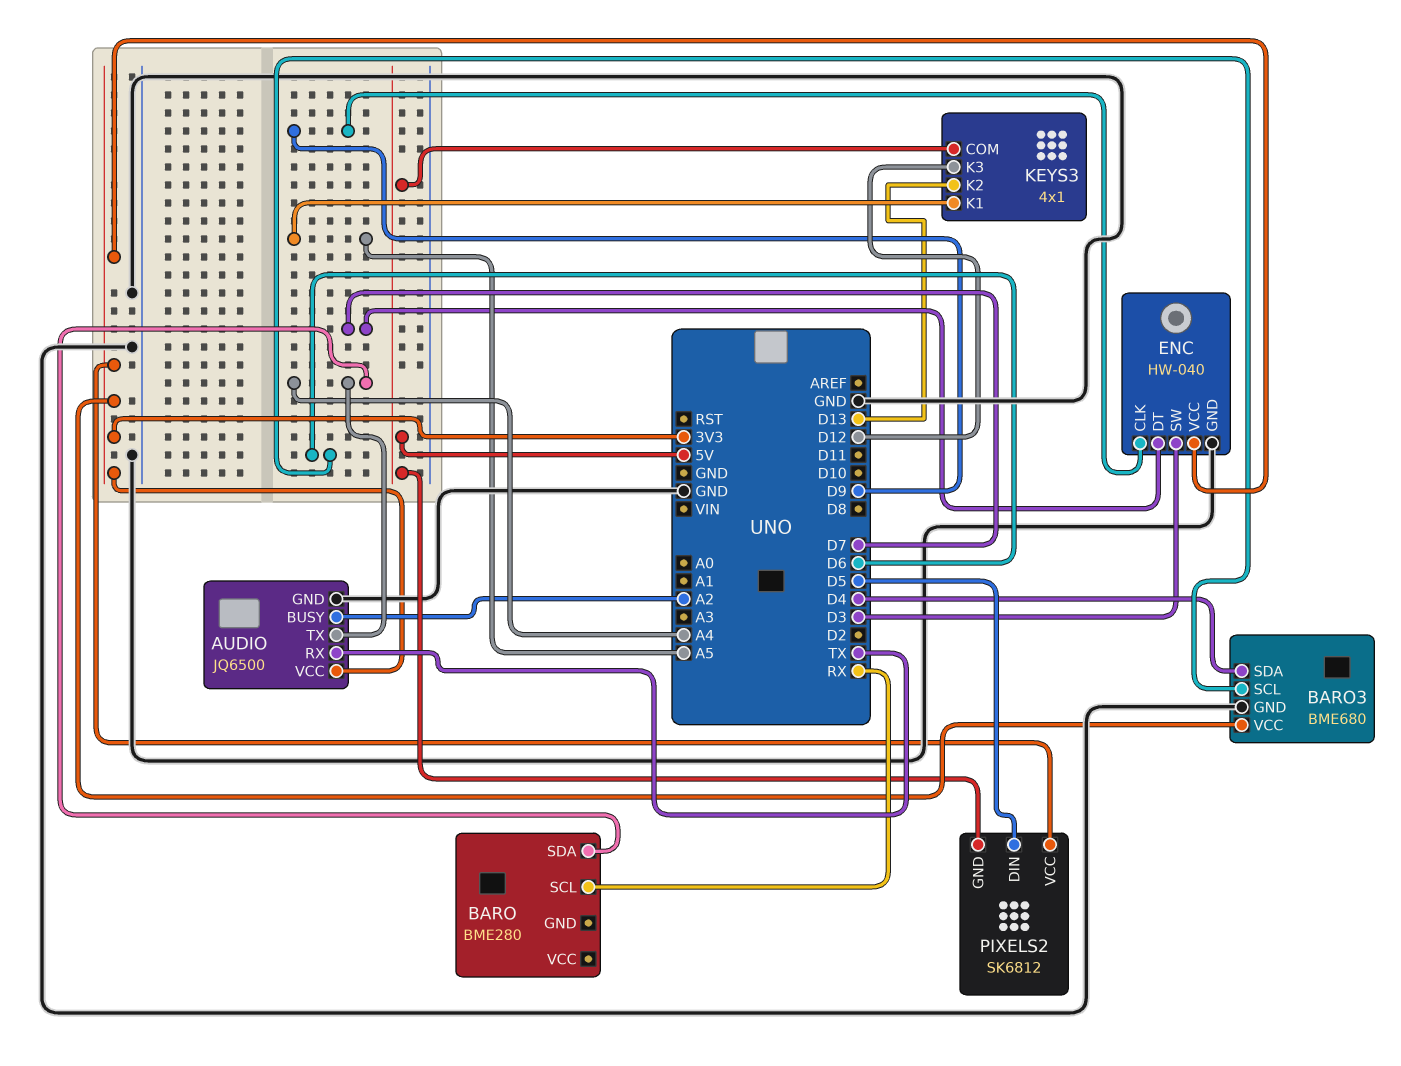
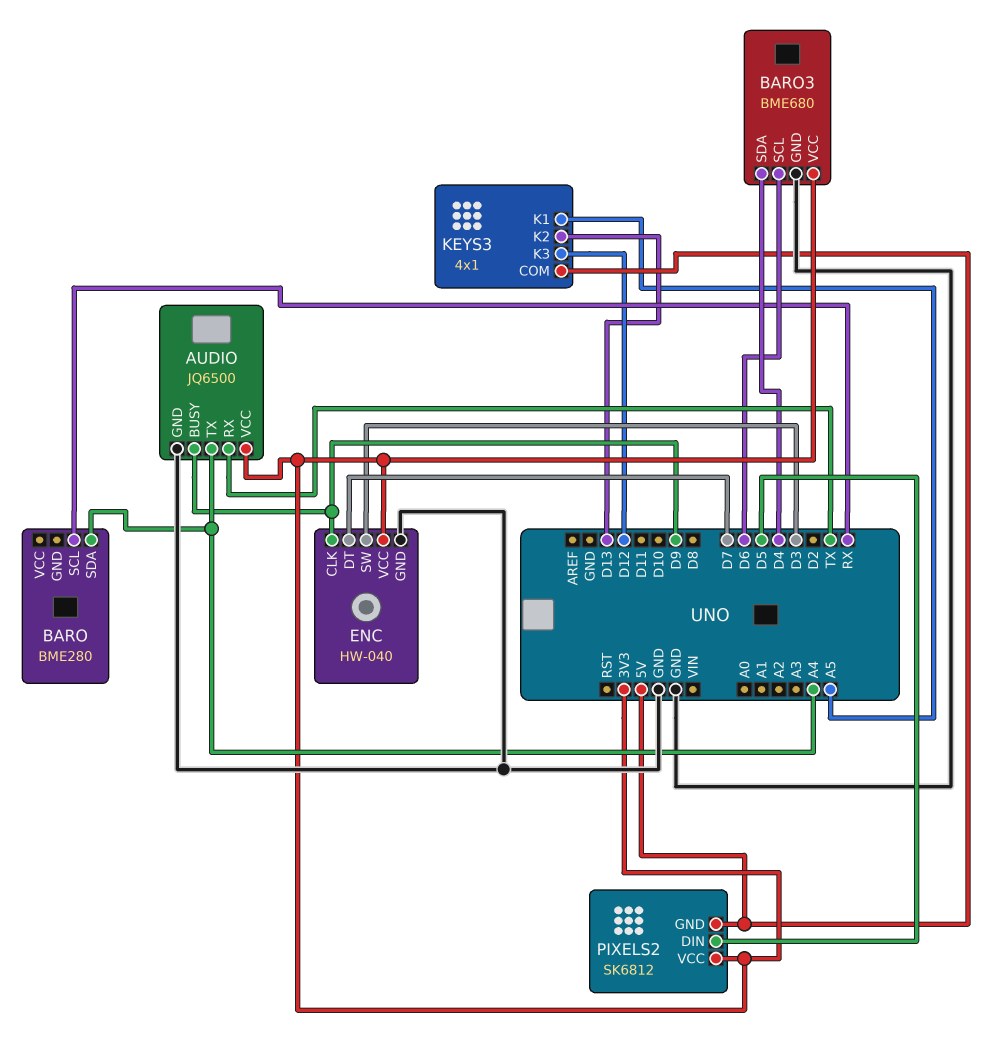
AUDIO pin BUSY: A2 -> D9

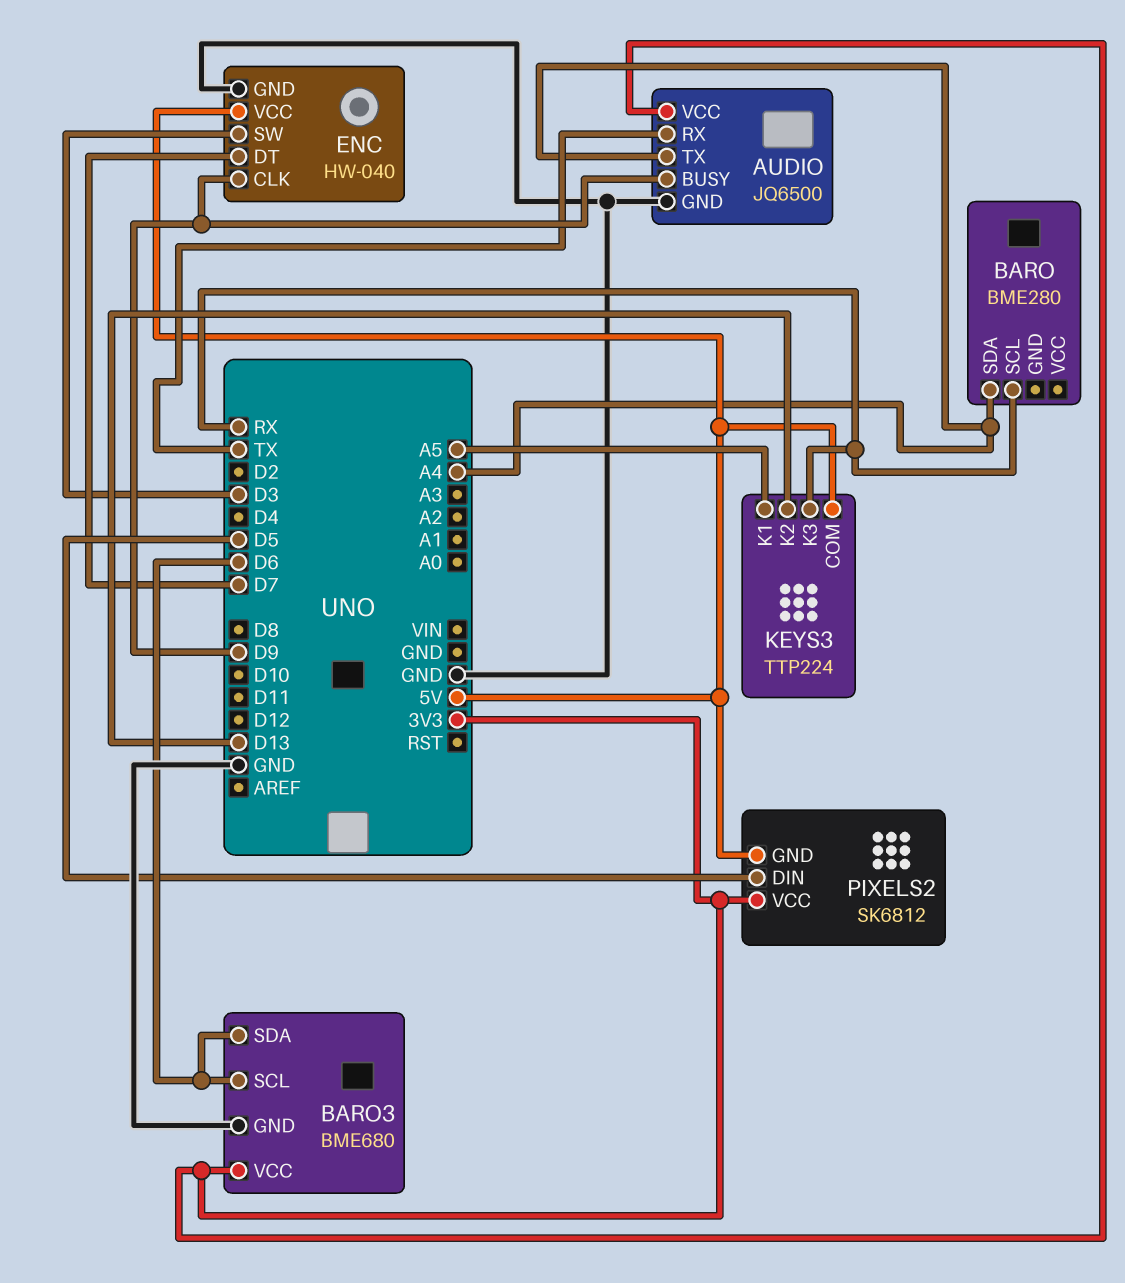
BARO3 pin SDA: D4 -> D6
ENC pin VCC: 3V3 -> 5V
KEYS3: 4x1 -> TTP224
KEYS3 pin K3: D12 -> RX

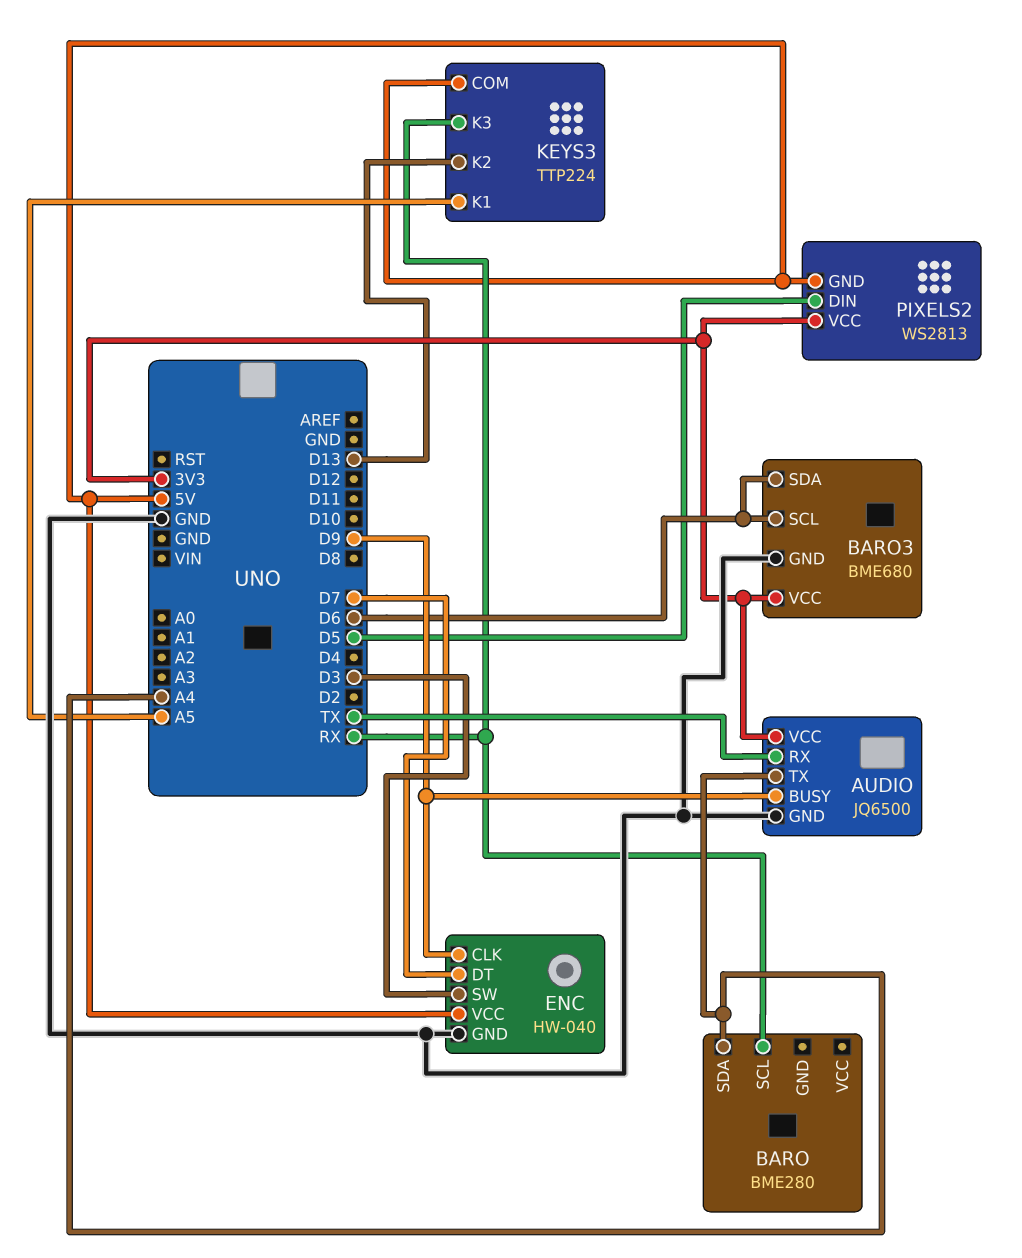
PIXELS2: SK6812 -> WS2813

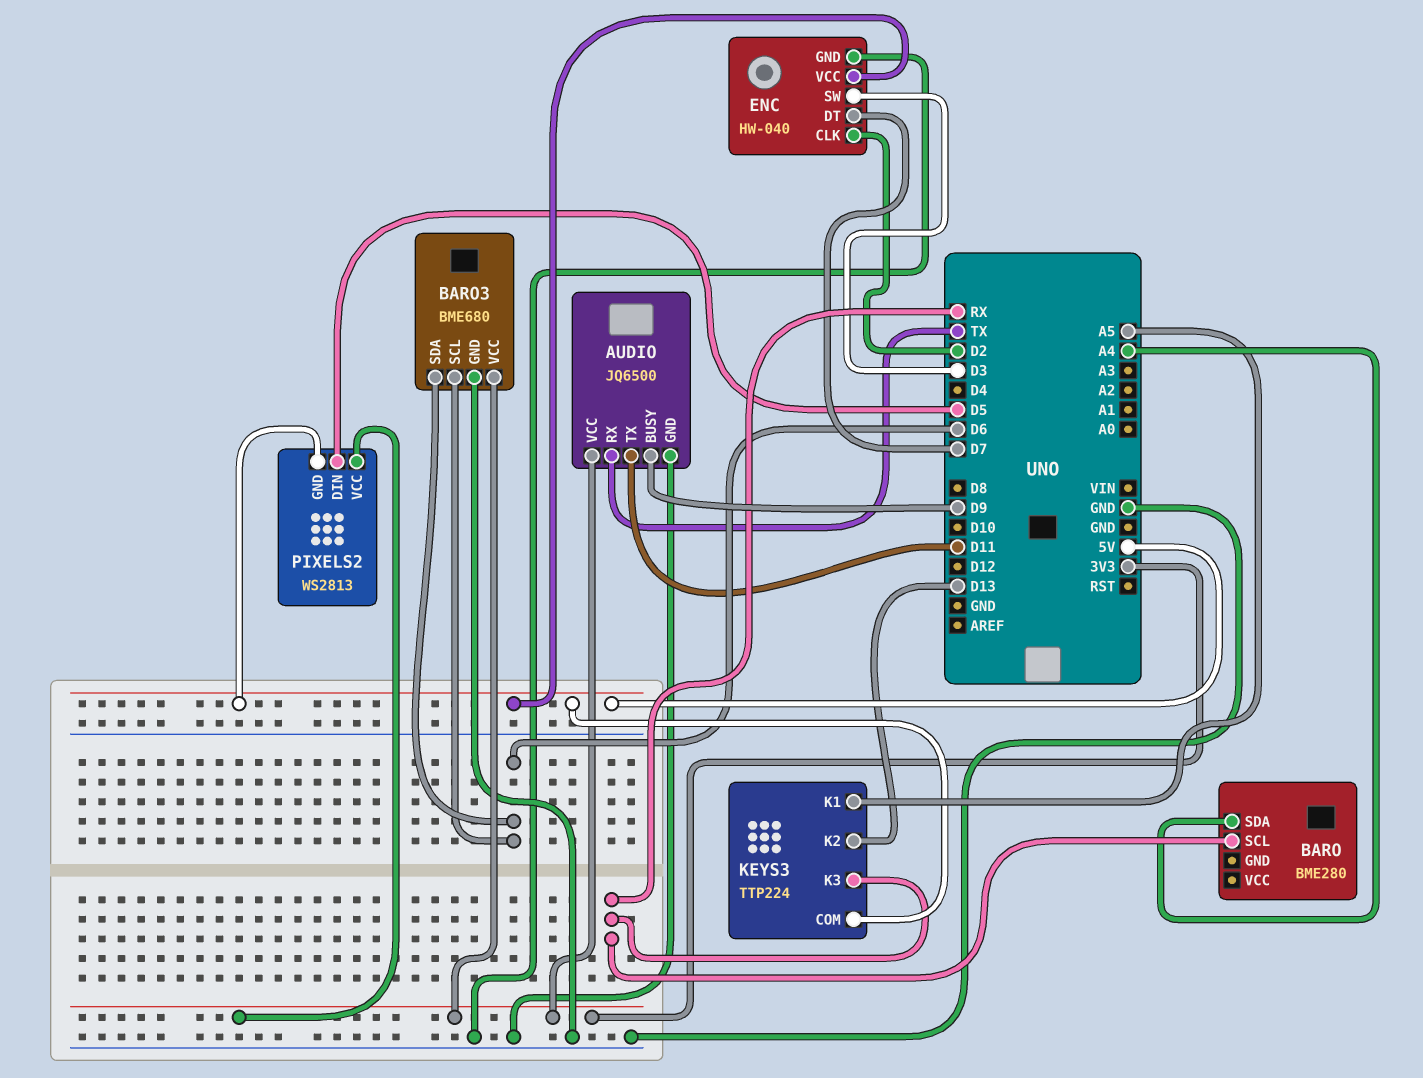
AUDIO pin TX: A4 -> D11
ENC pin CLK: D9 -> D2

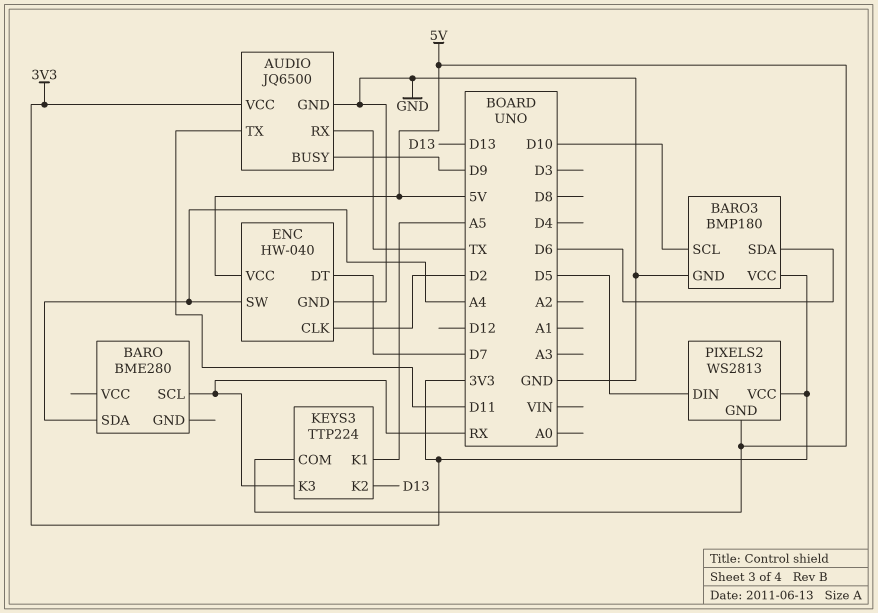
BARO3: BME680 -> BMP180
BARO3 pin SCL: D6 -> D10
ENC pin SW: D3 -> A4

